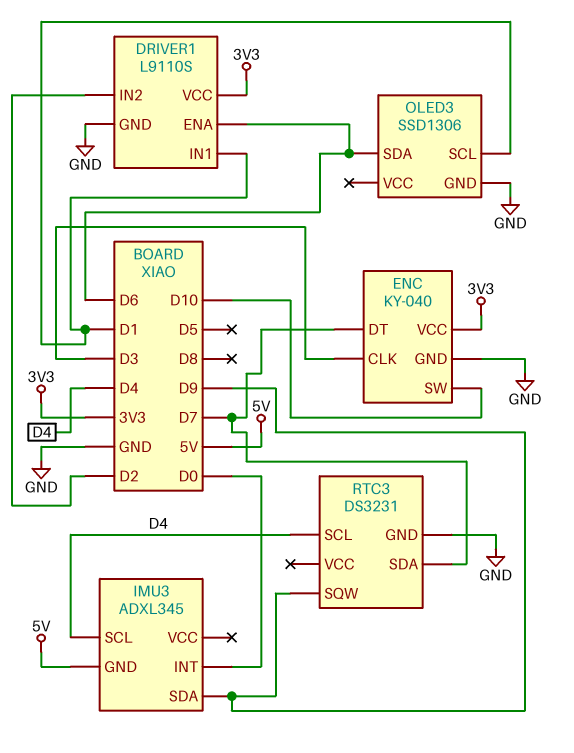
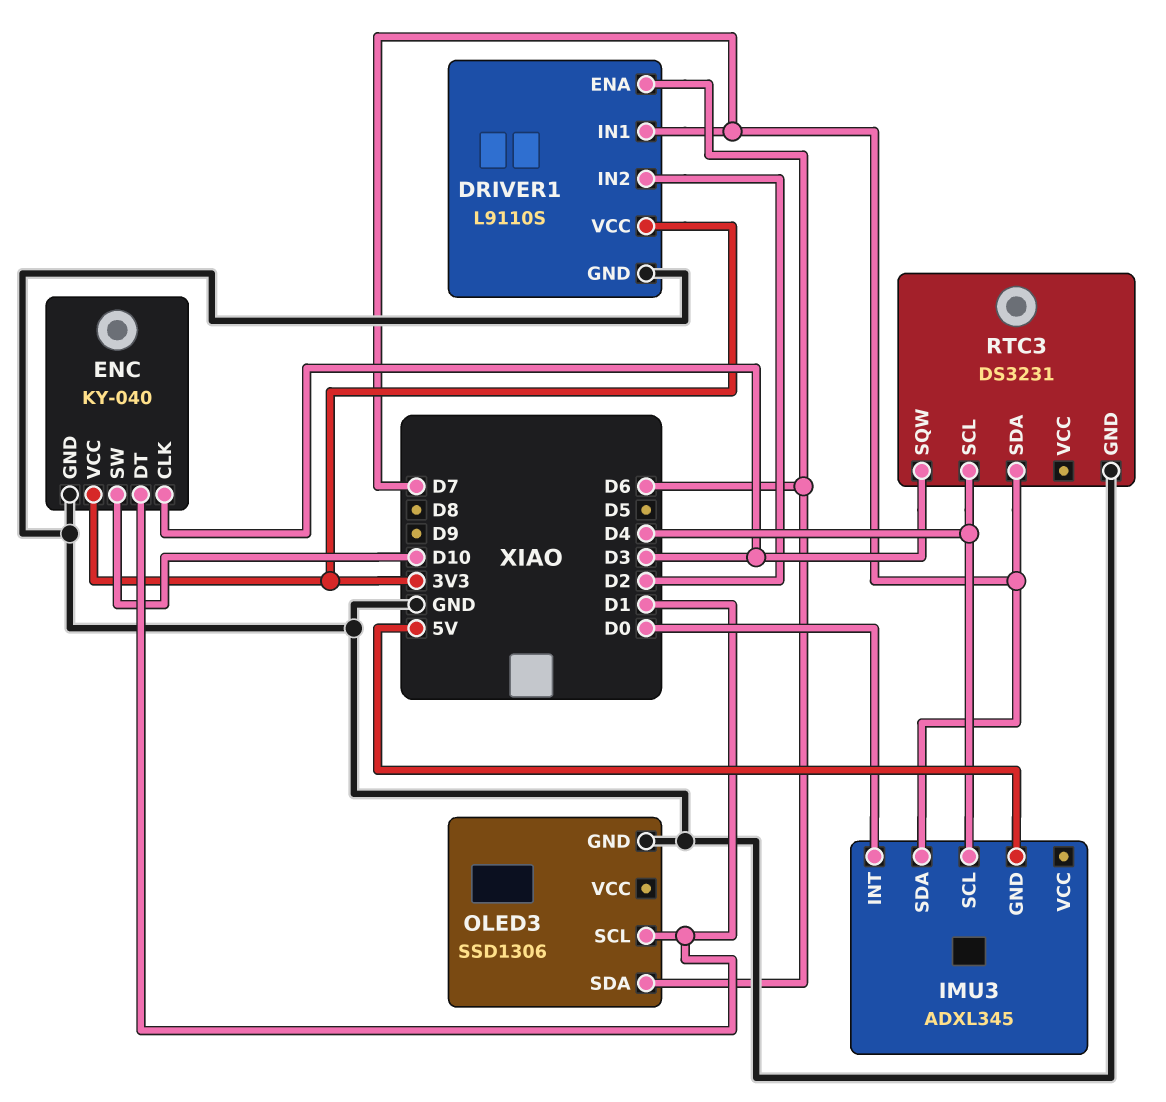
DRIVER1 pin IN1: D1 -> D7
ENC pin DT: D7 -> D1
IMU3 pin SDA: D9 -> D7
RTC3 pin SQW: D9 -> D3

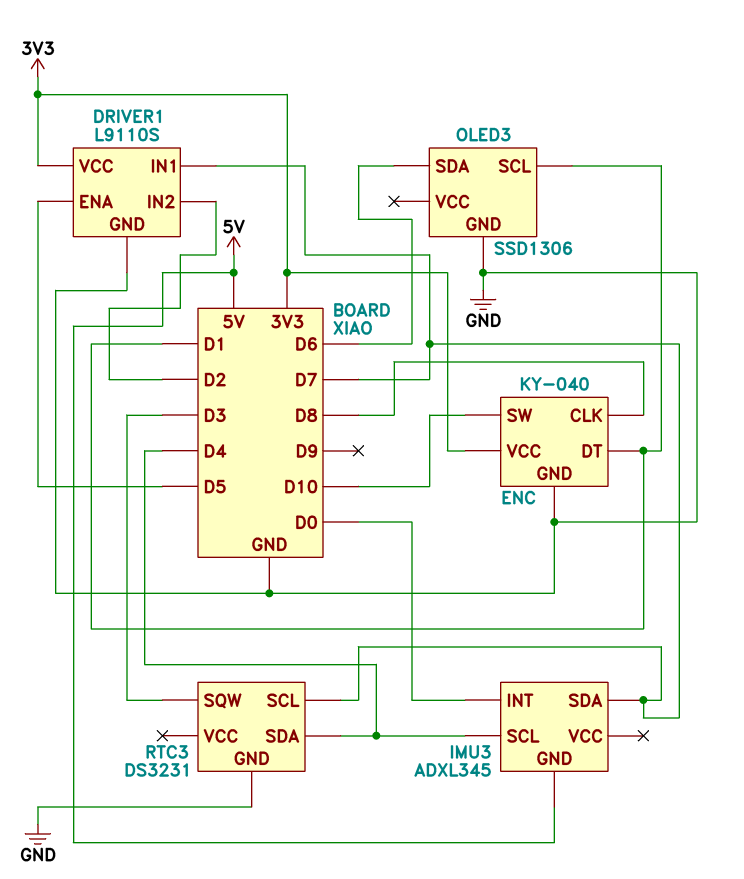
DRIVER1 pin ENA: D6 -> D5
ENC pin CLK: D3 -> D8
RTC3 pin SCL: D4 -> D7
RTC3 pin SDA: D7 -> D4

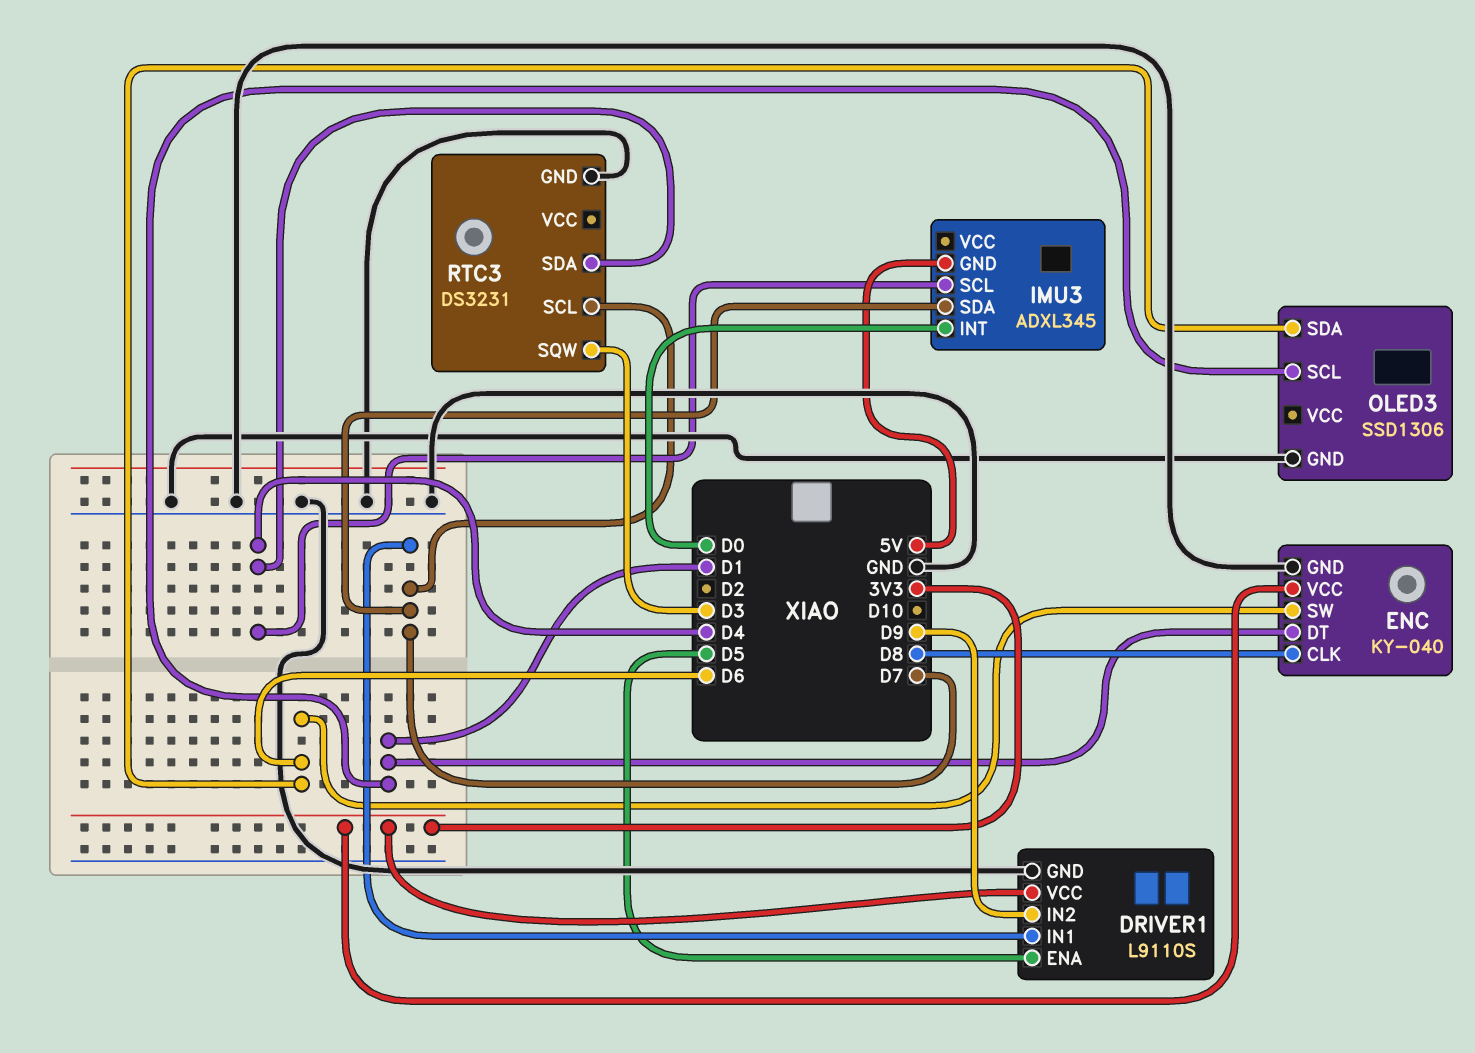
DRIVER1 pin IN2: D2 -> D9
ENC pin SW: D10 -> D6

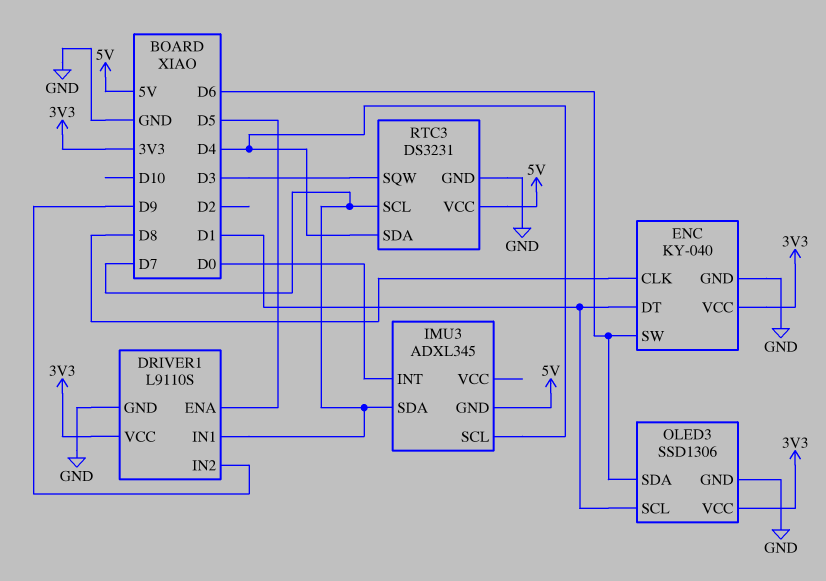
OLED3 pin VCC: none -> 3V3
RTC3 pin VCC: none -> 5V

